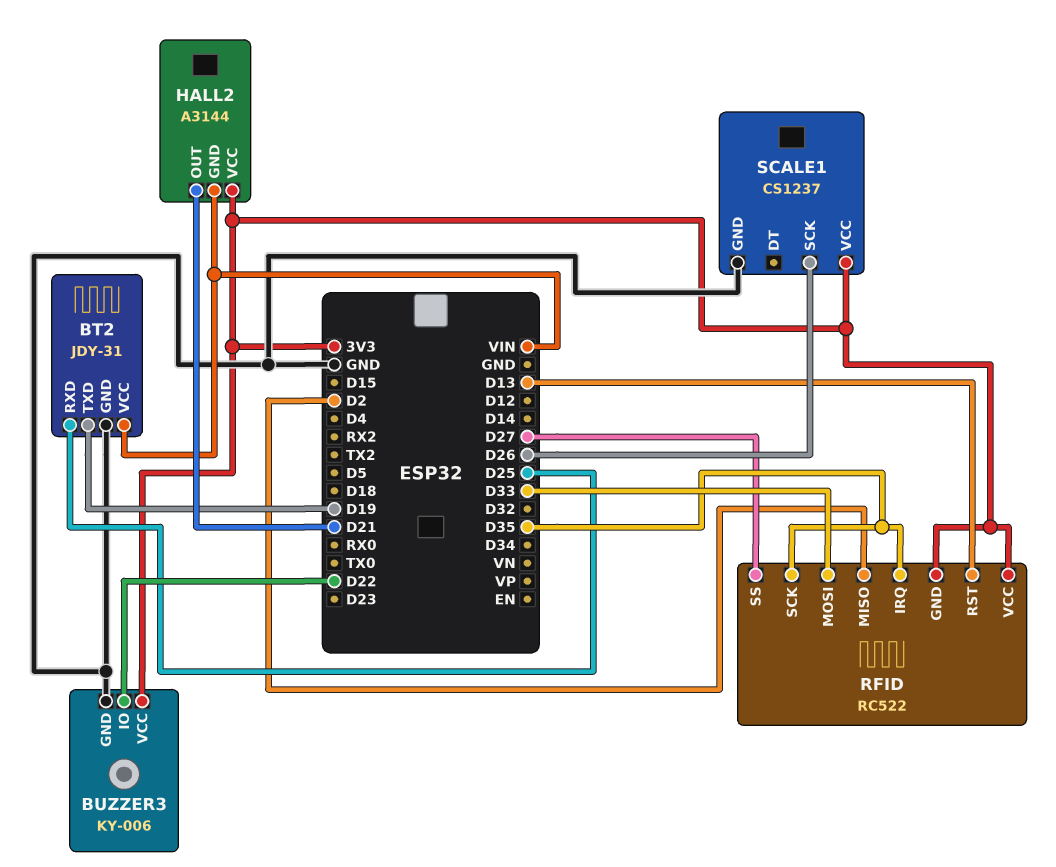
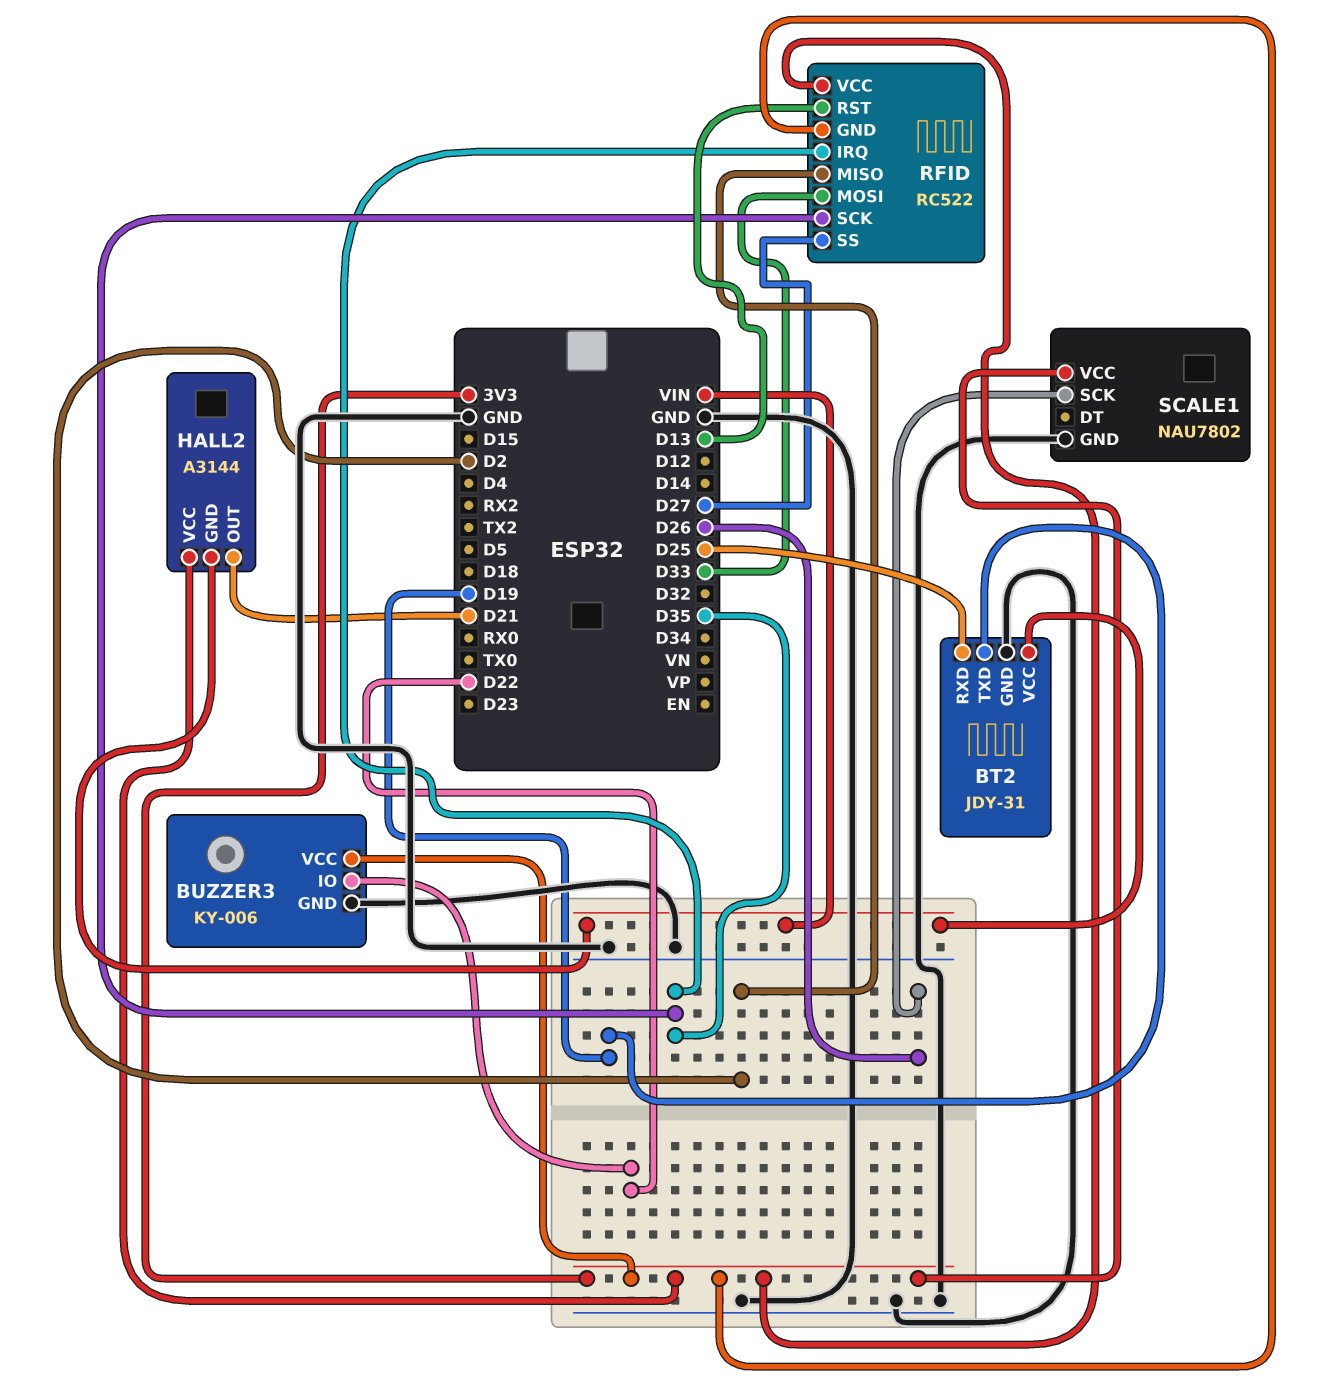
SCALE1: CS1237 -> NAU7802

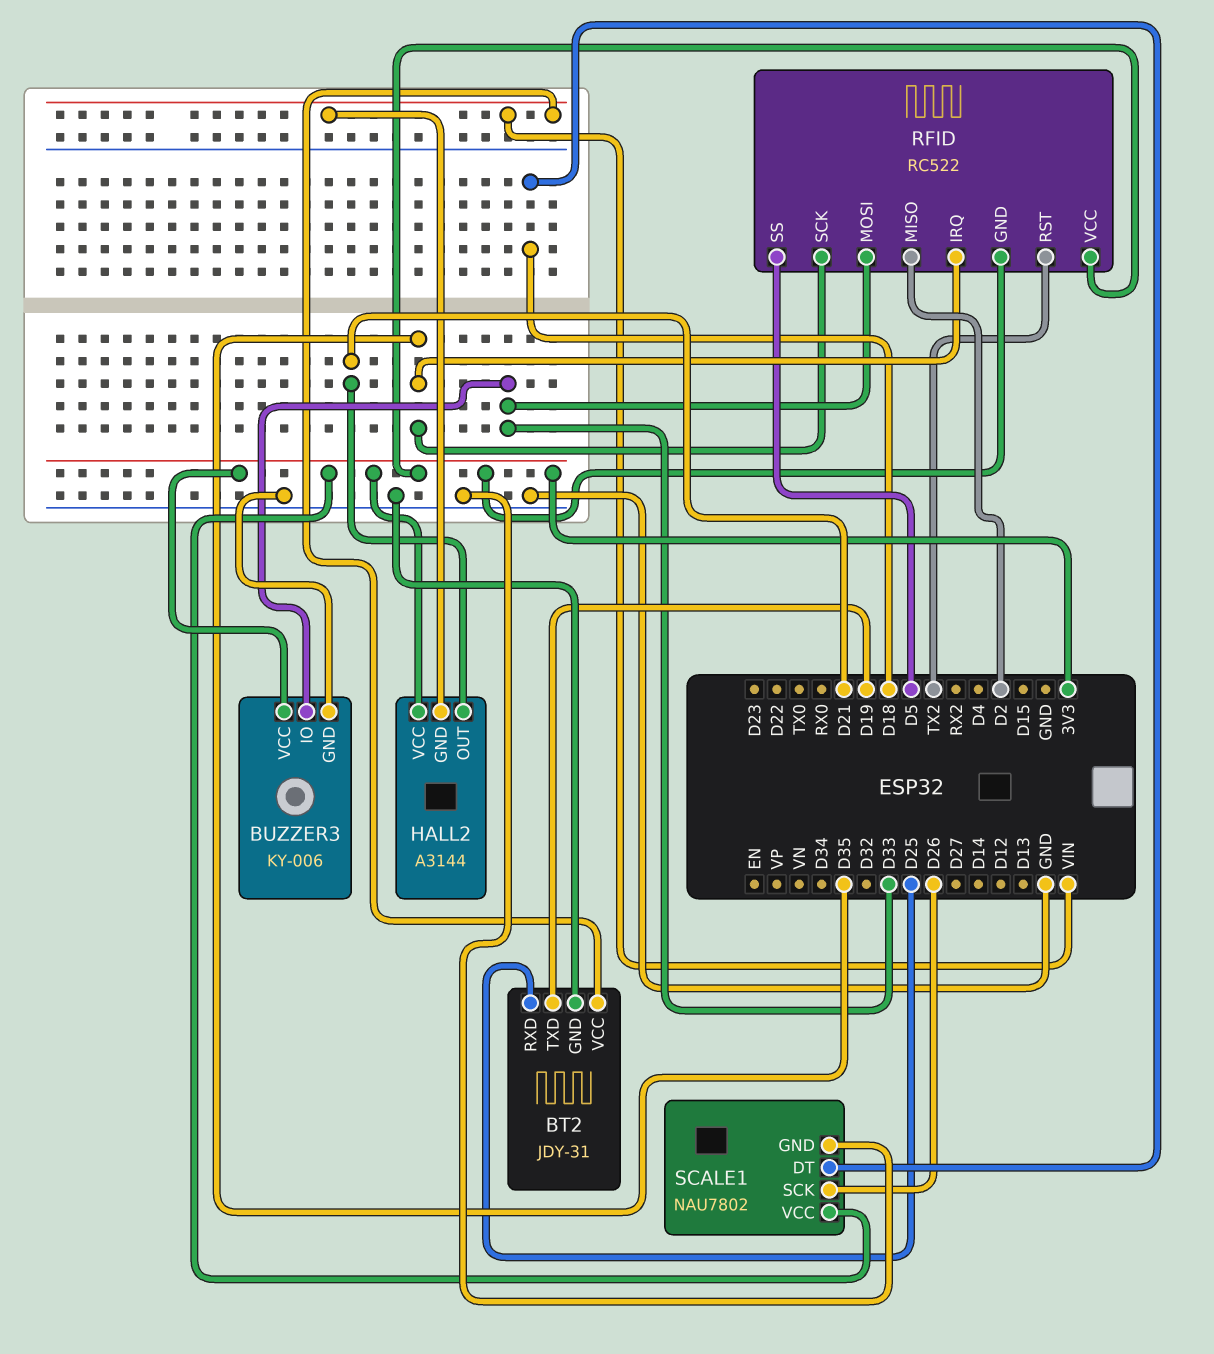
BUZZER3 pin IO: D22 -> D33
RFID pin RST: D13 -> TX2
RFID pin SS: D27 -> D5
SCALE1 pin DT: none -> D18

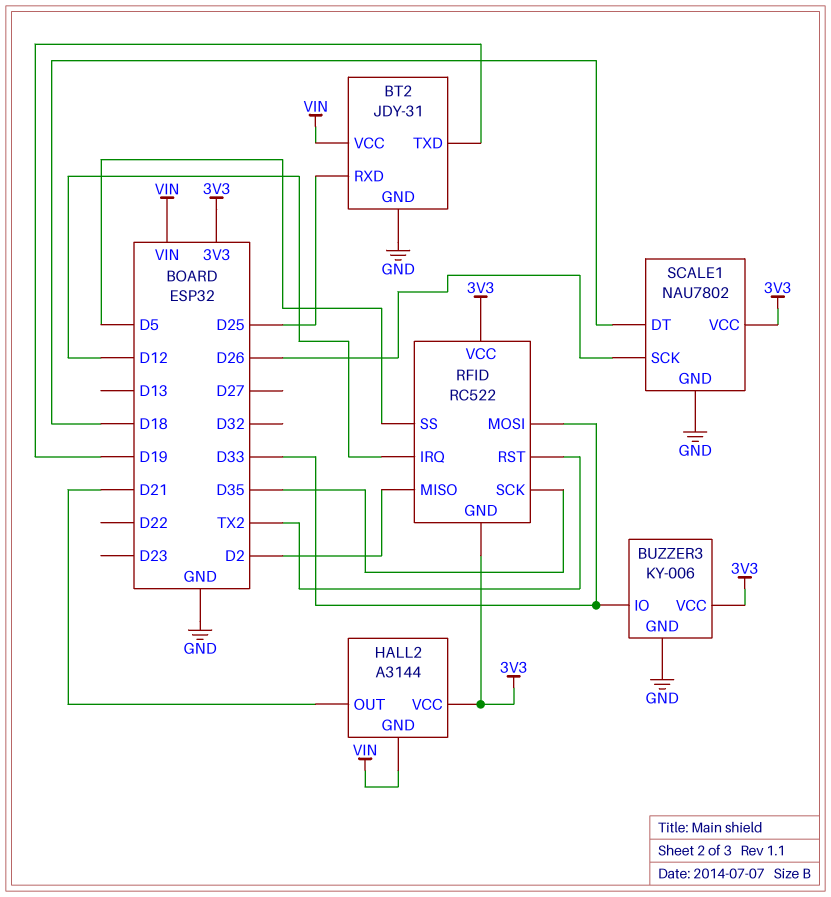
RFID pin IRQ: D35 -> D12

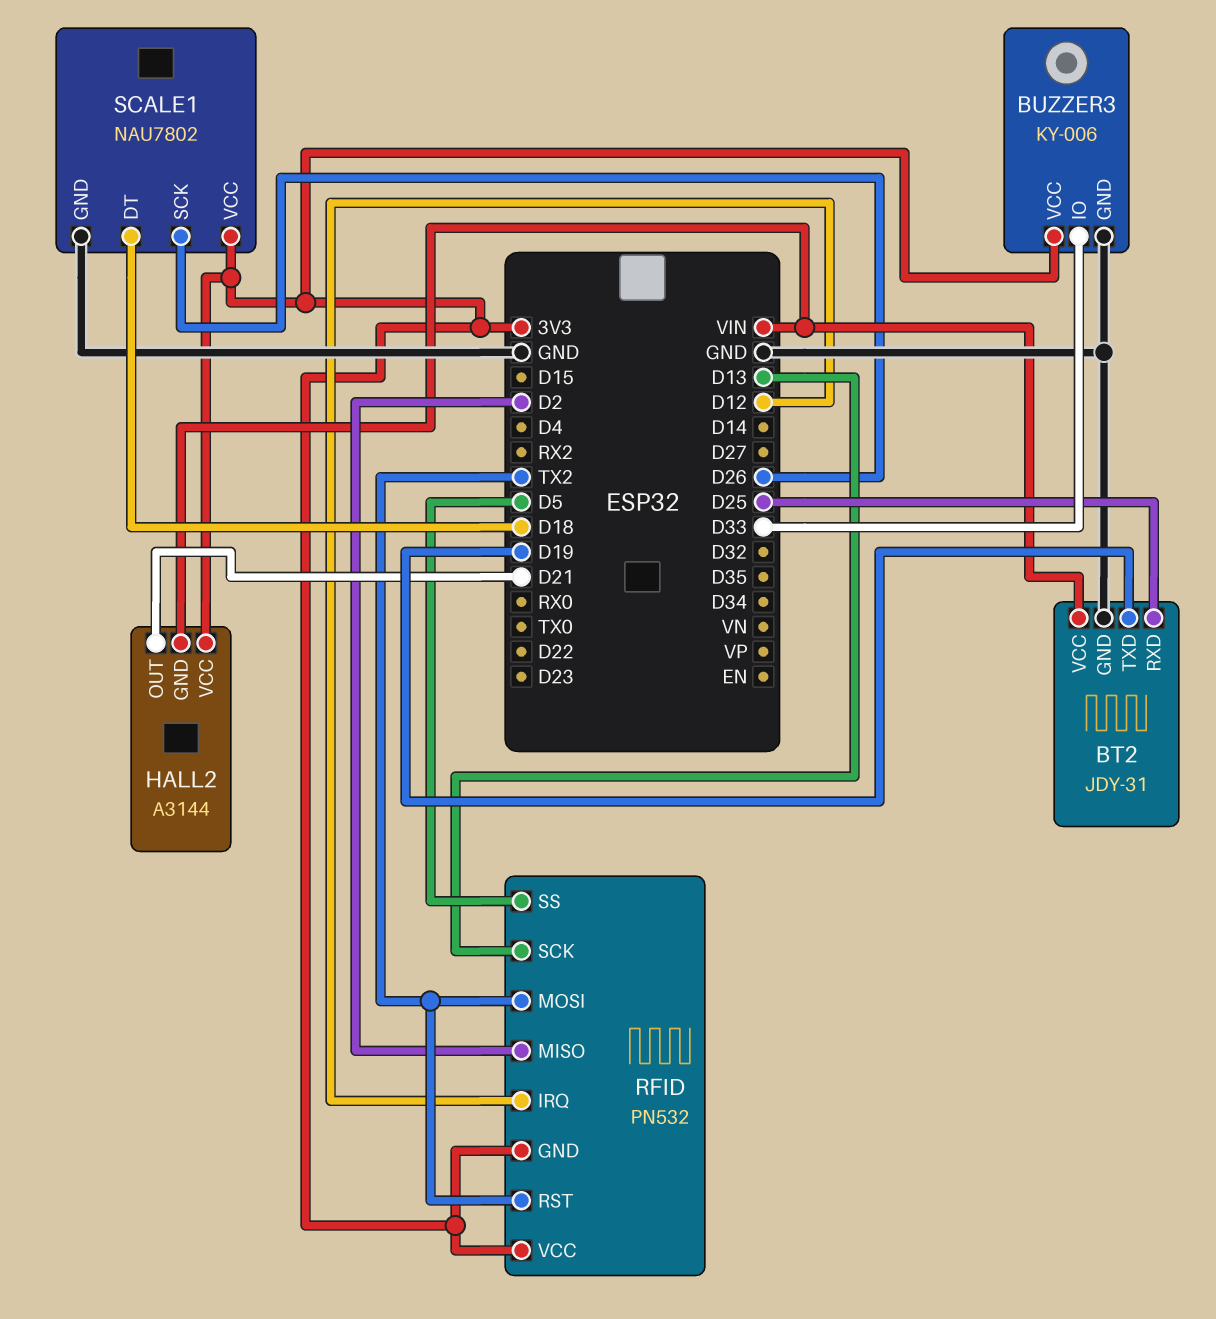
RFID: RC522 -> PN532
RFID pin MOSI: D33 -> TX2
RFID pin SCK: D35 -> D13

